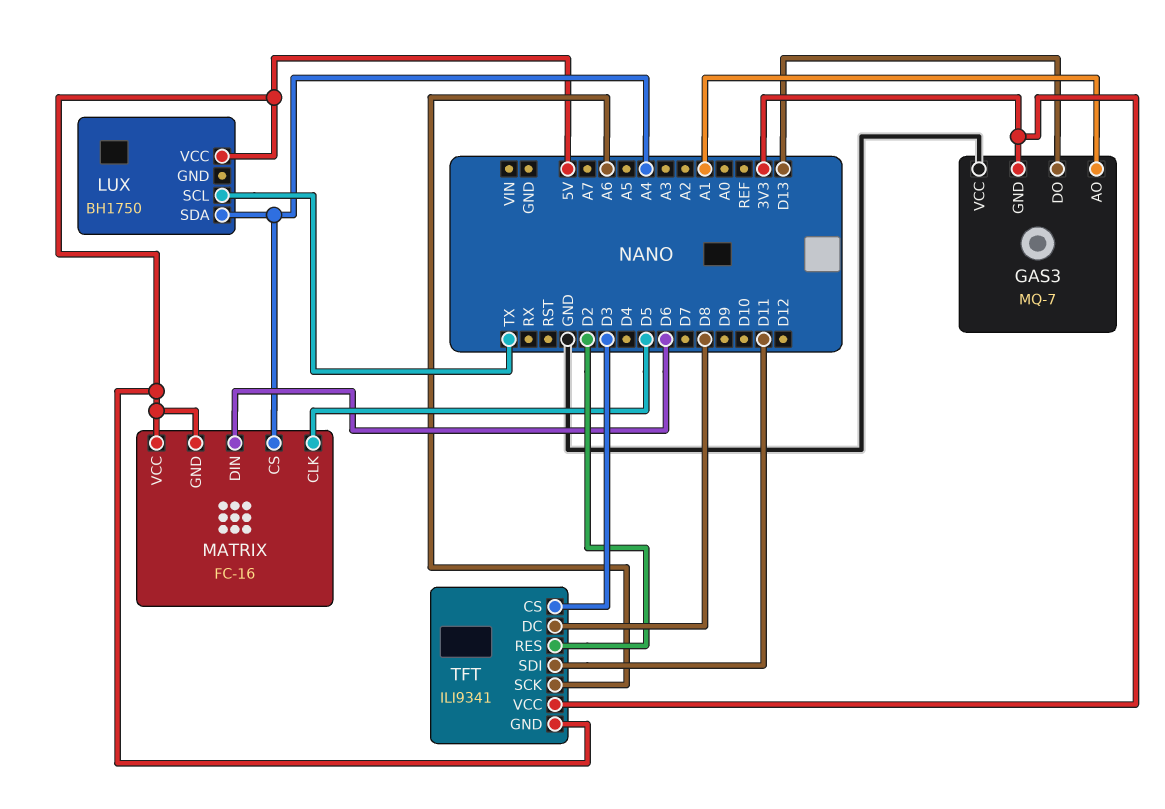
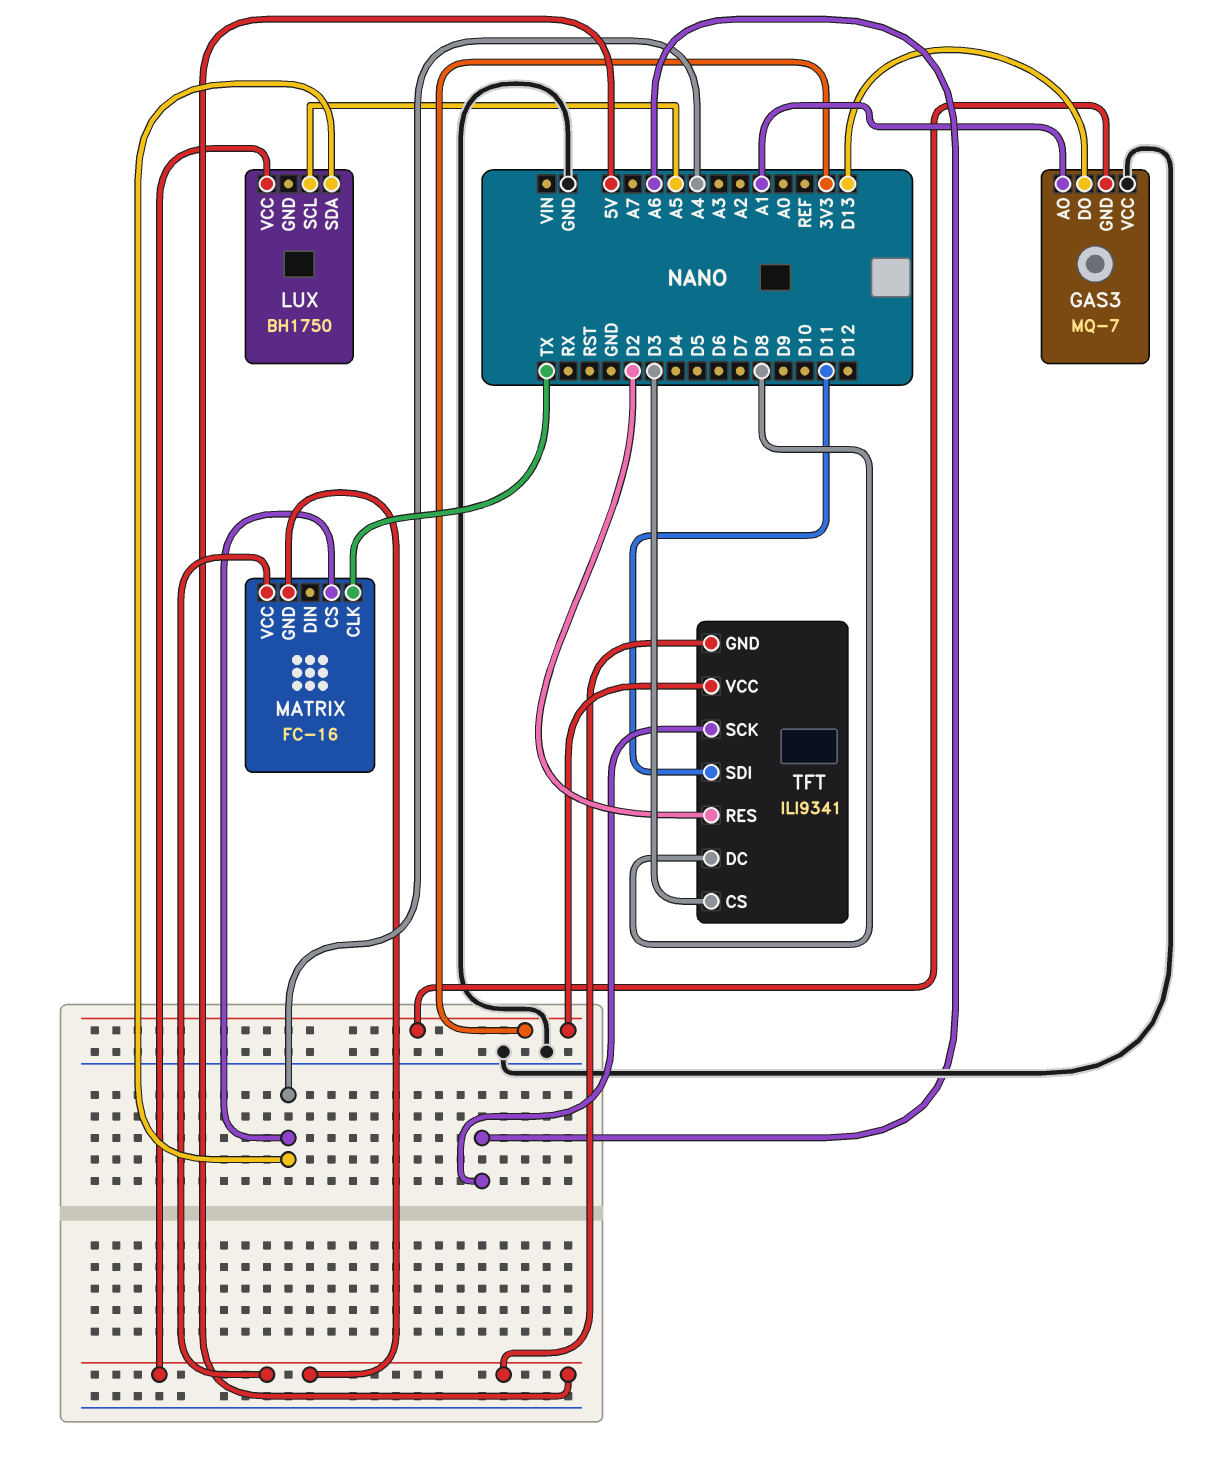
LUX pin SCL: TX -> A5
MATRIX pin CLK: D5 -> TX
MATRIX pin DIN: D6 -> none

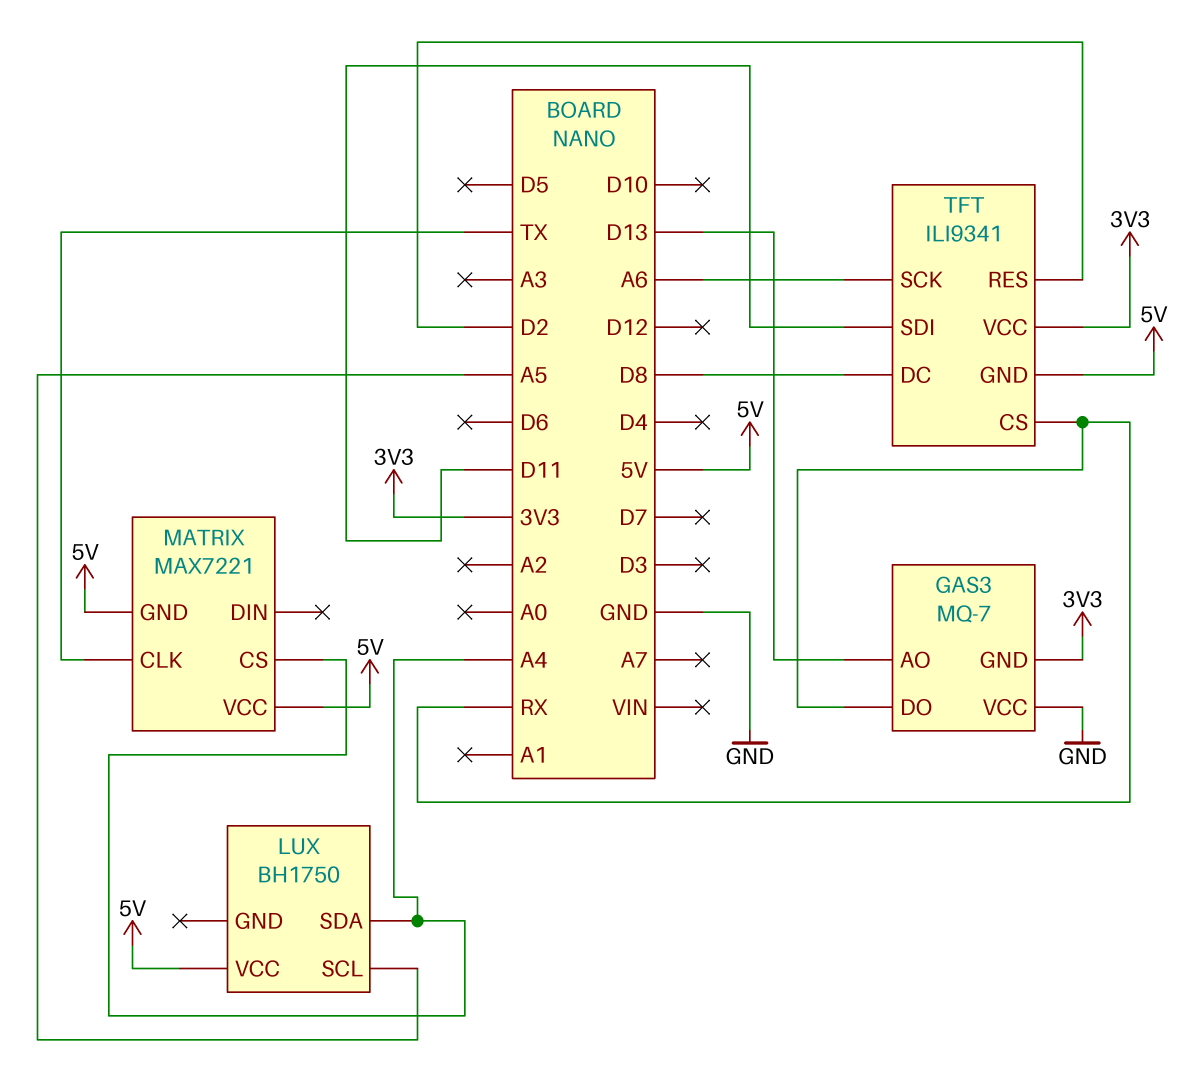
GAS3 pin AO: A1 -> D13
GAS3 pin DO: D13 -> RX
MATRIX: FC-16 -> MAX7221
TFT pin CS: D3 -> RX

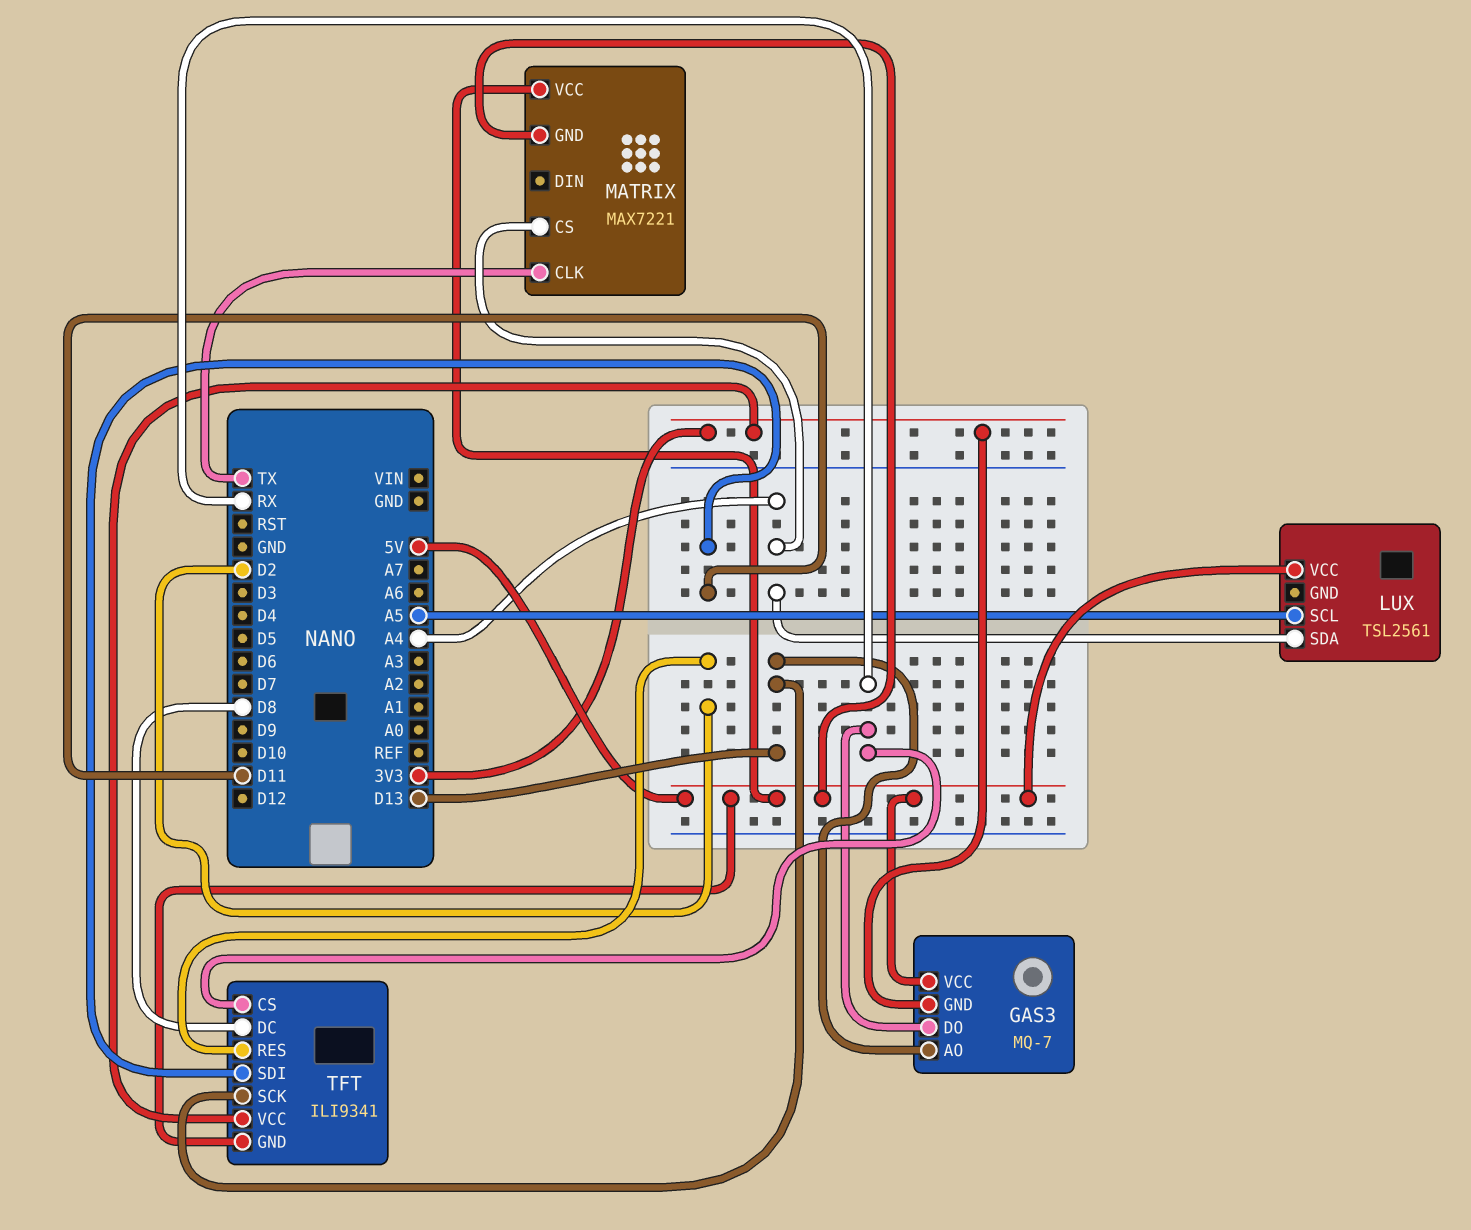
GAS3 pin VCC: GND -> 5V
LUX: BH1750 -> TSL2561
TFT pin SCK: A6 -> D13

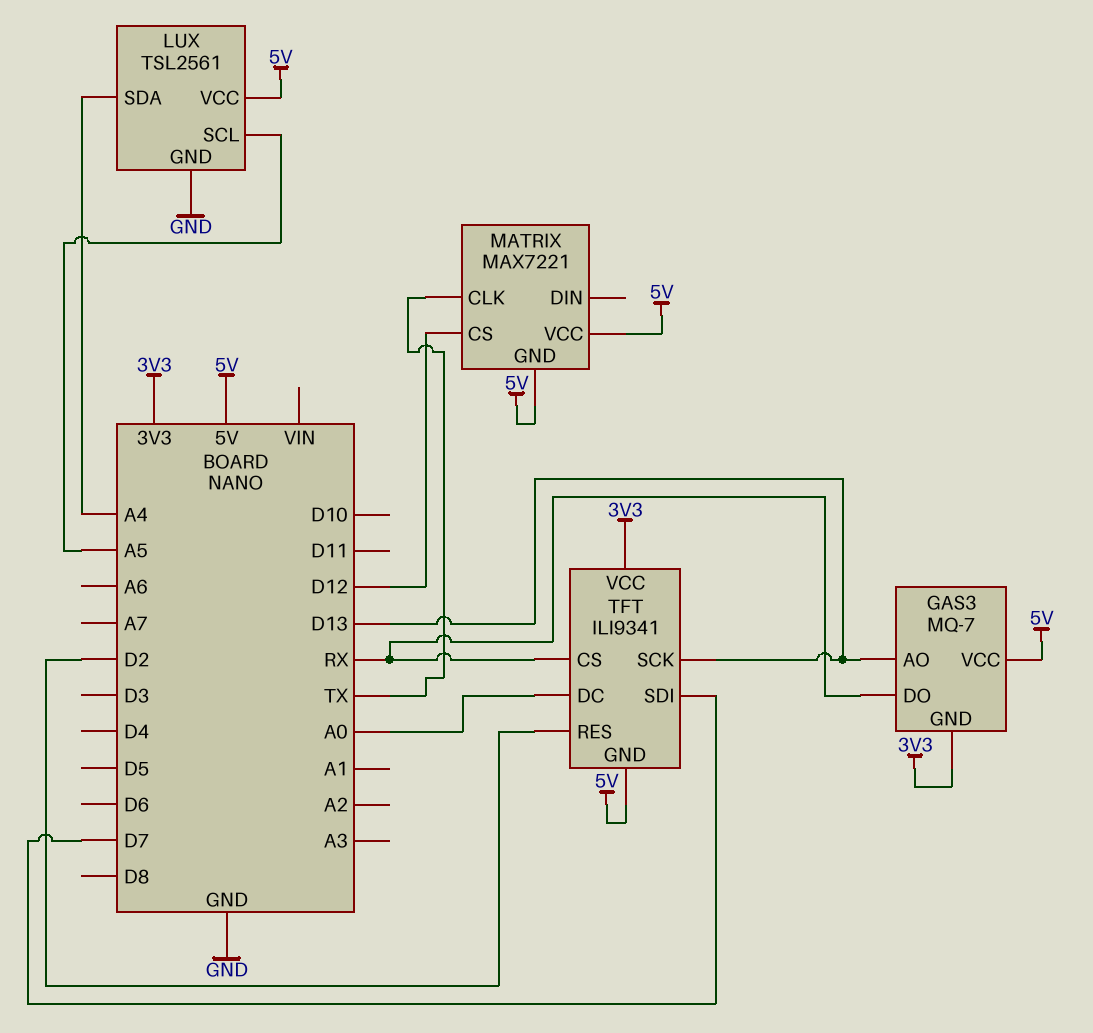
LUX pin GND: none -> GND
MATRIX pin CS: A4 -> D12
TFT pin DC: D8 -> A0
TFT pin SDI: D11 -> D7

